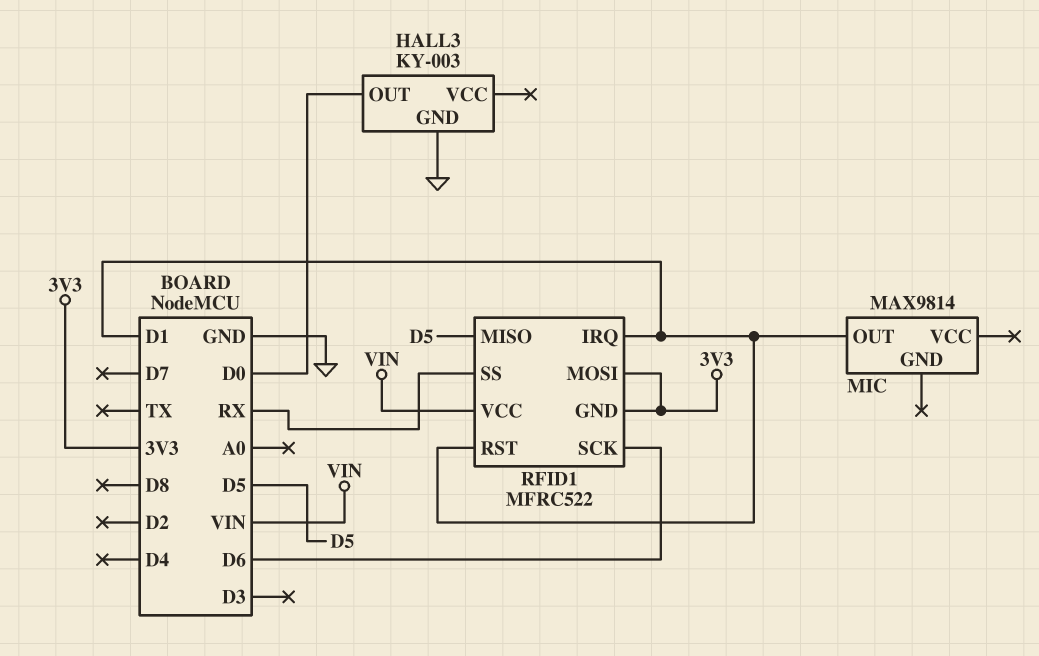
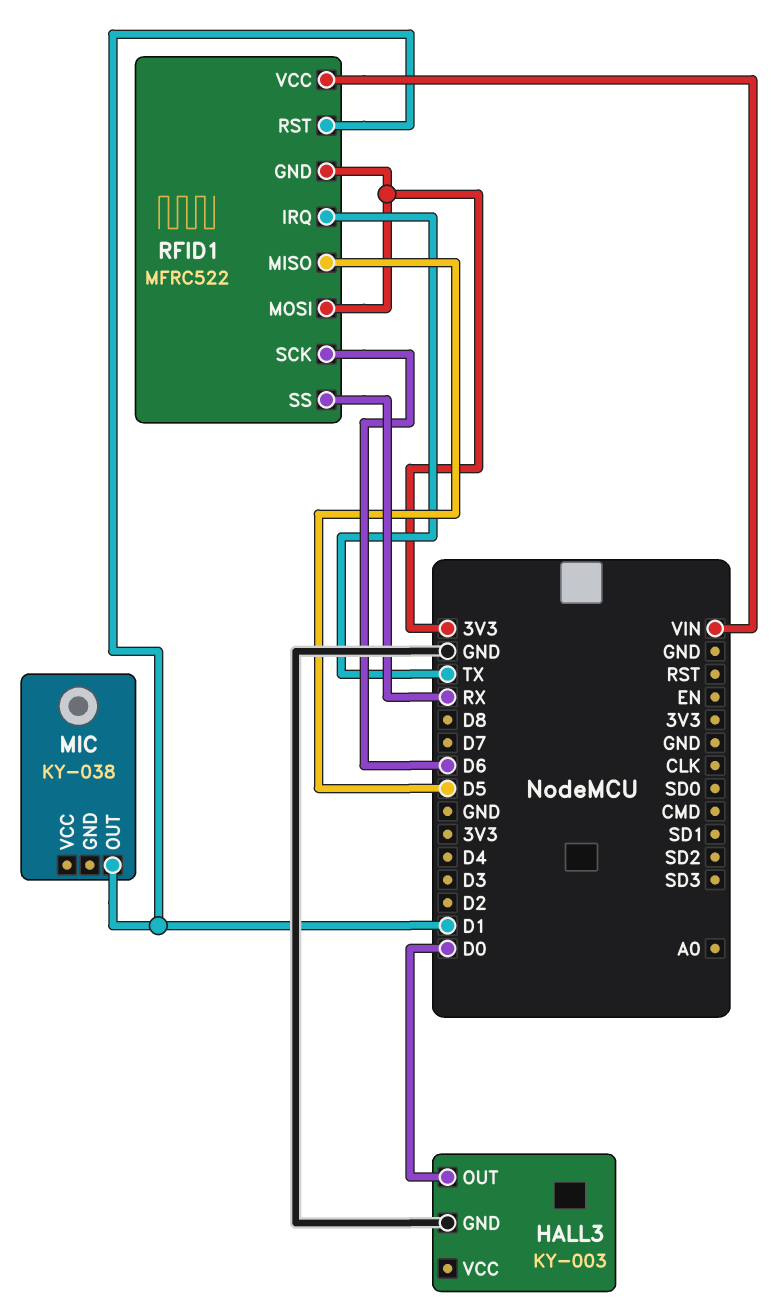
MIC: MAX9814 -> KY-038
RFID1 pin IRQ: D1 -> TX

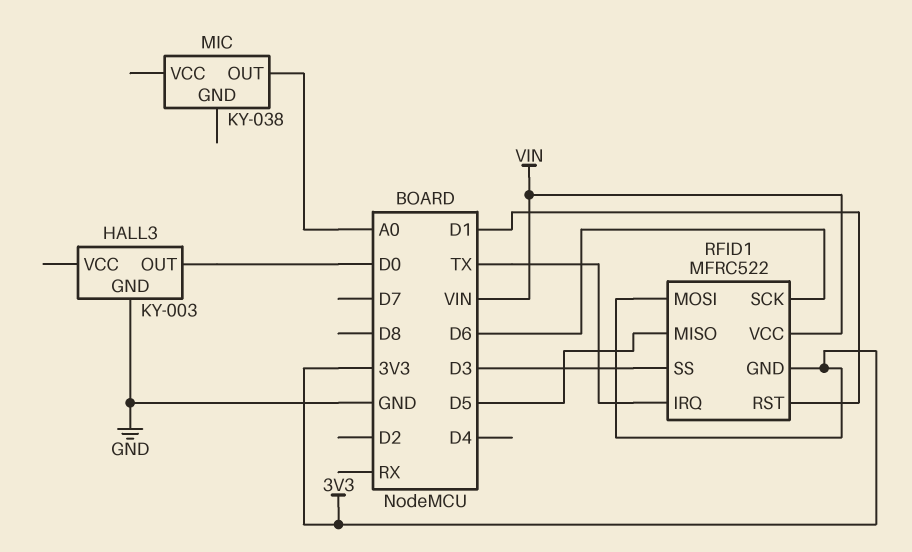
MIC pin OUT: D1 -> A0
RFID1 pin SS: RX -> D3

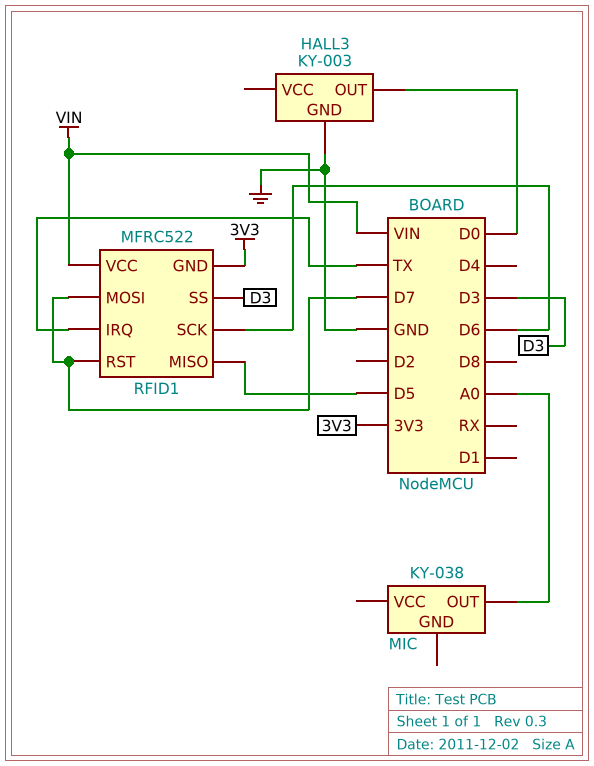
RFID1 pin MOSI: 3V3 -> D7
RFID1 pin RST: D1 -> D7

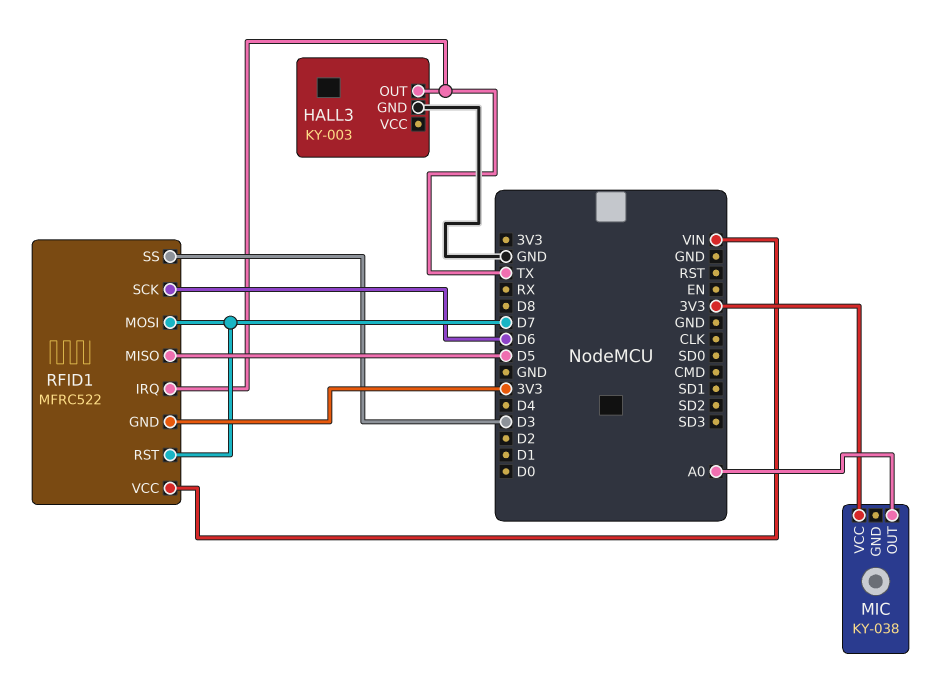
HALL3 pin OUT: D0 -> TX
MIC pin VCC: none -> 3V3

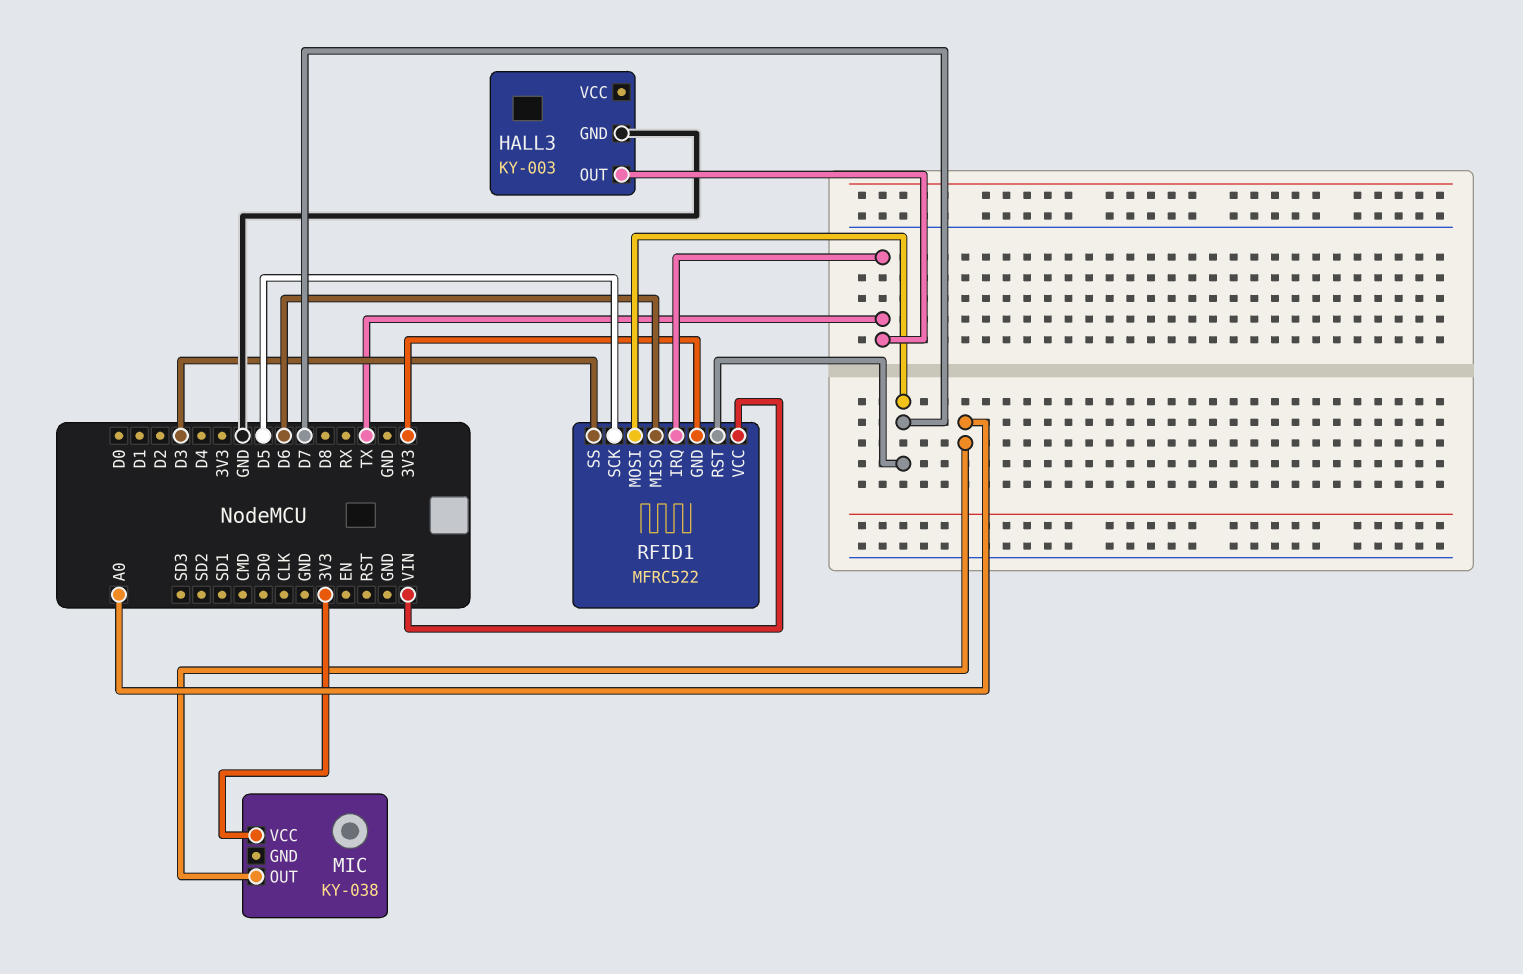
RFID1 pin MISO: D5 -> D6
RFID1 pin SCK: D6 -> D5

